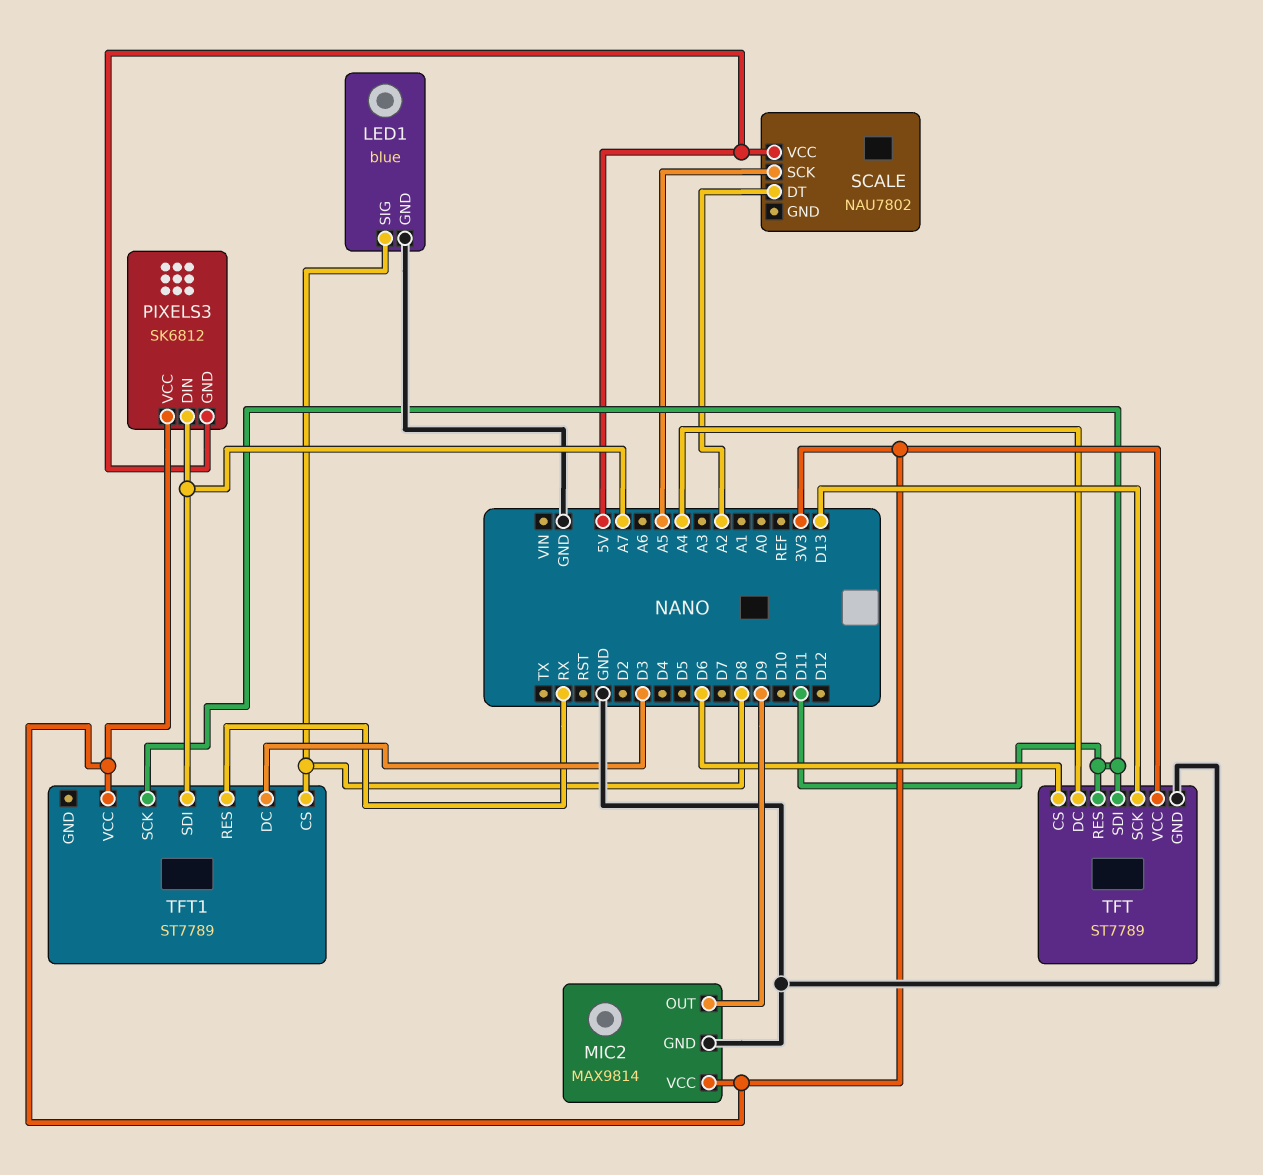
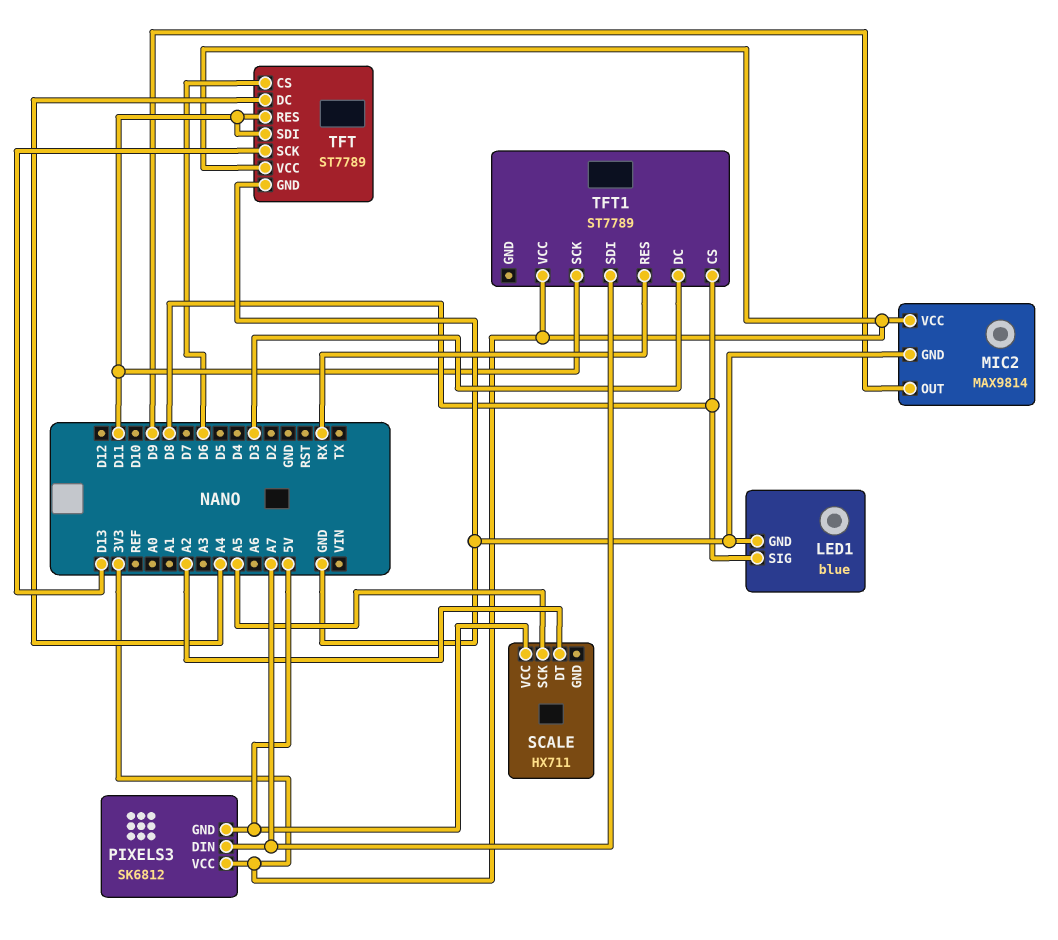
SCALE: NAU7802 -> HX711

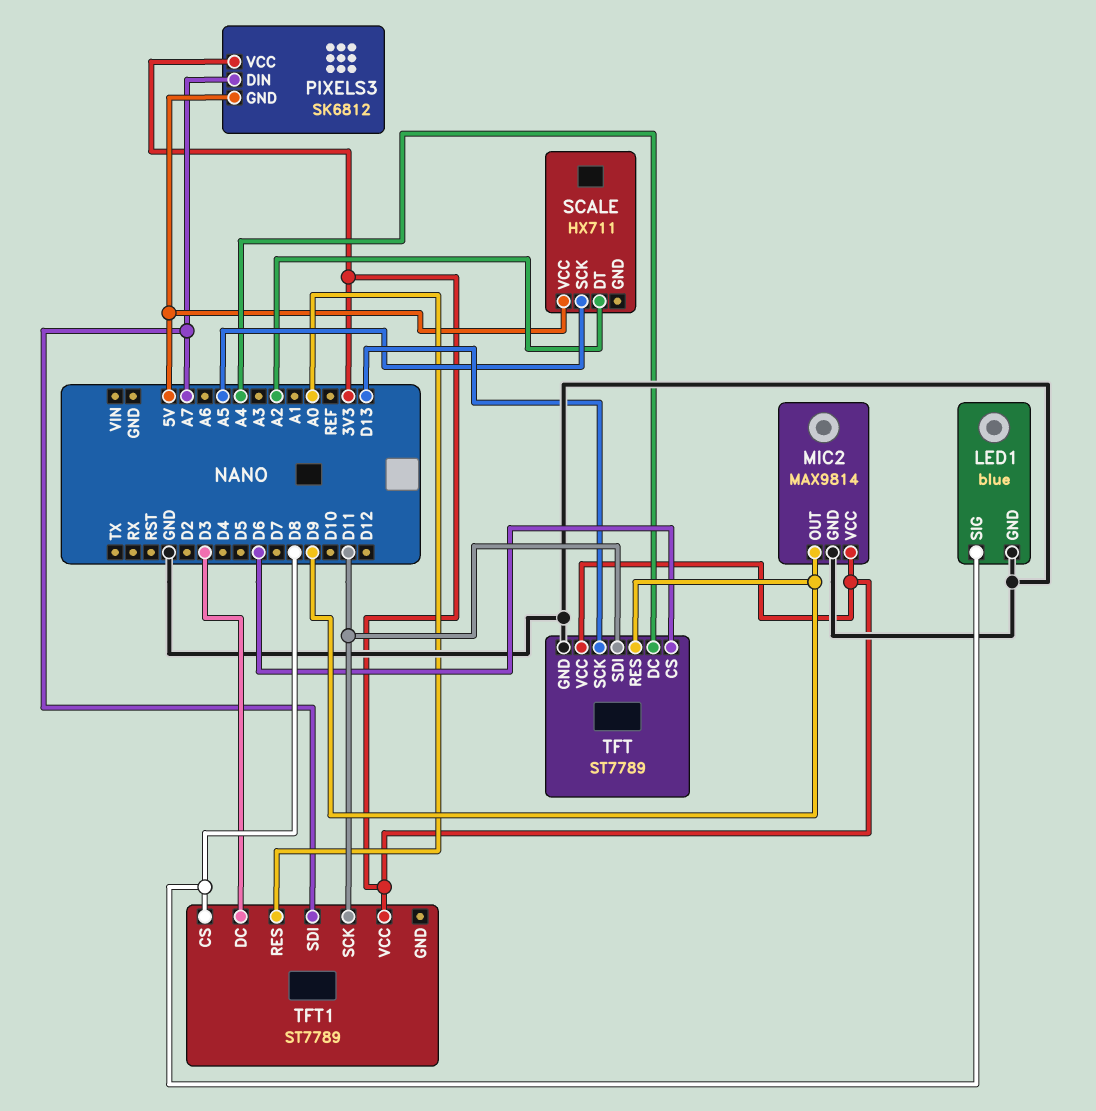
TFT pin RES: D11 -> D9
TFT1 pin RES: RX -> A0

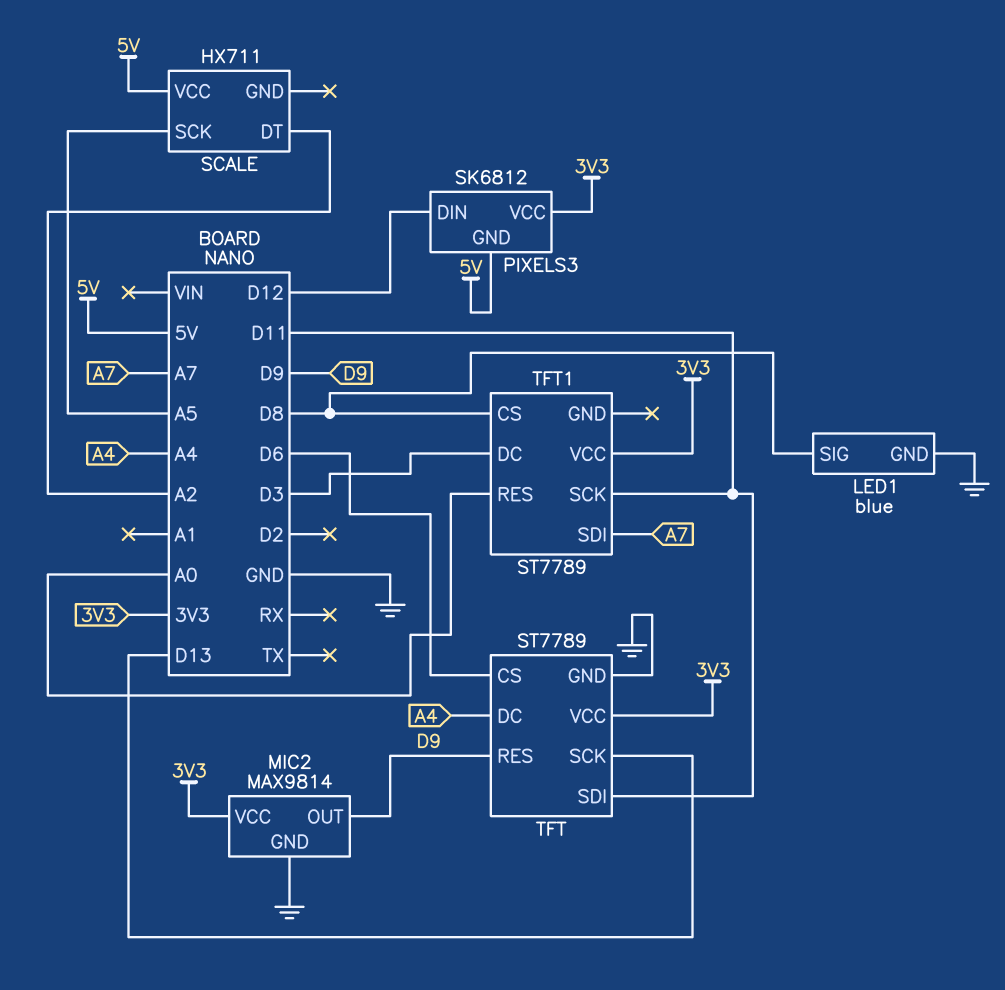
PIXELS3 pin DIN: A7 -> D12

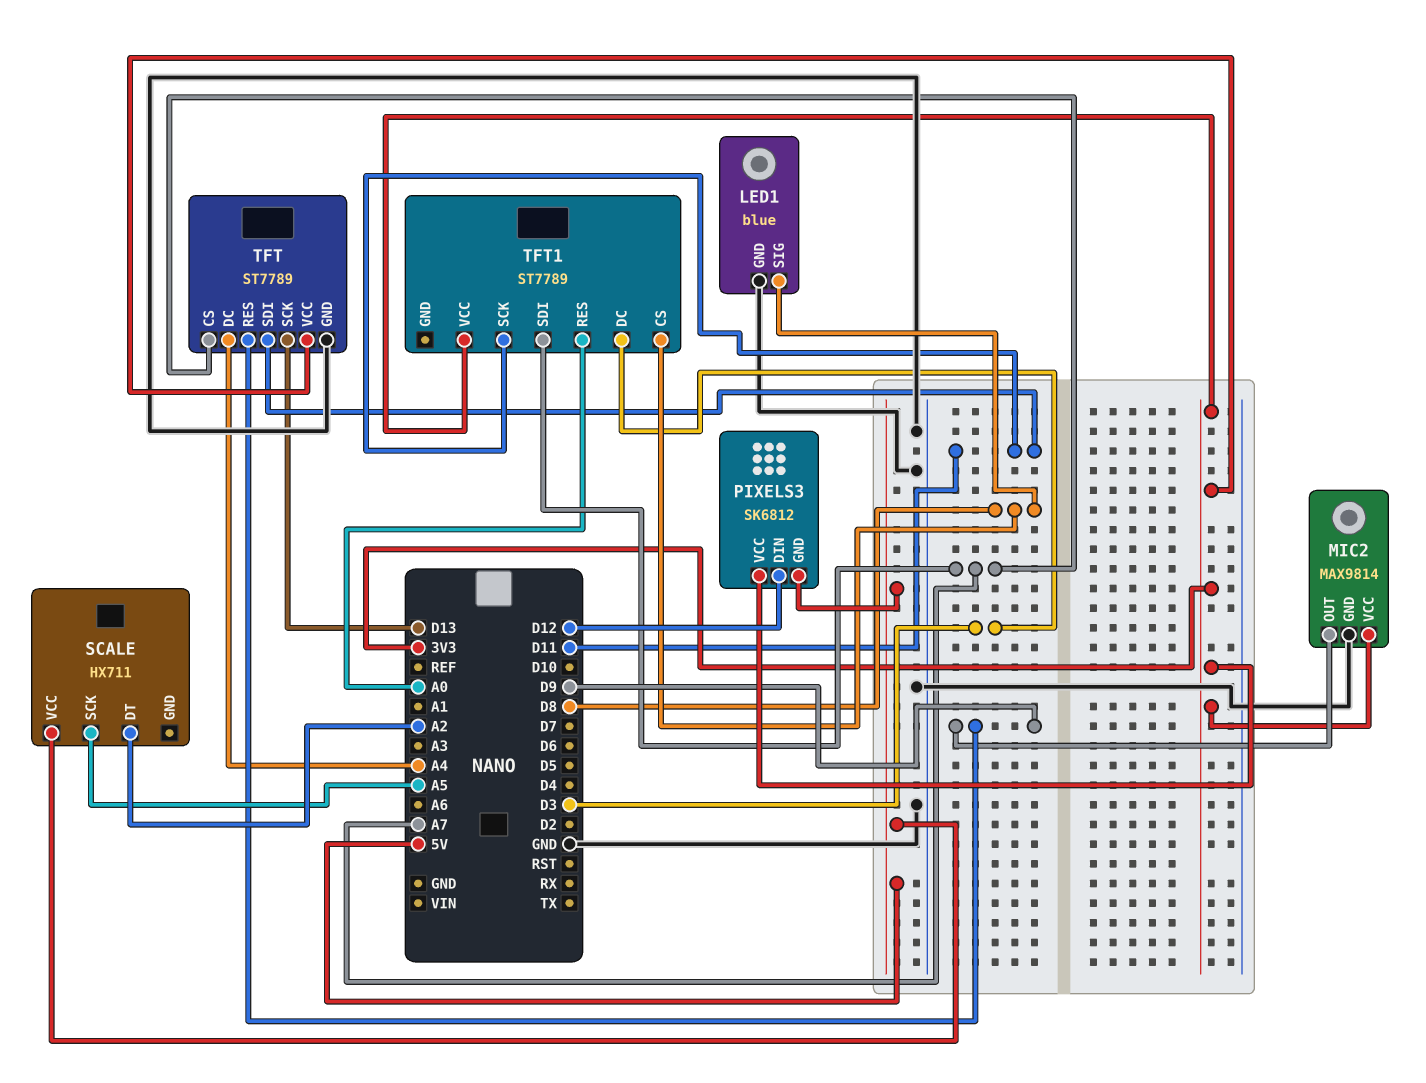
TFT pin CS: D6 -> A7

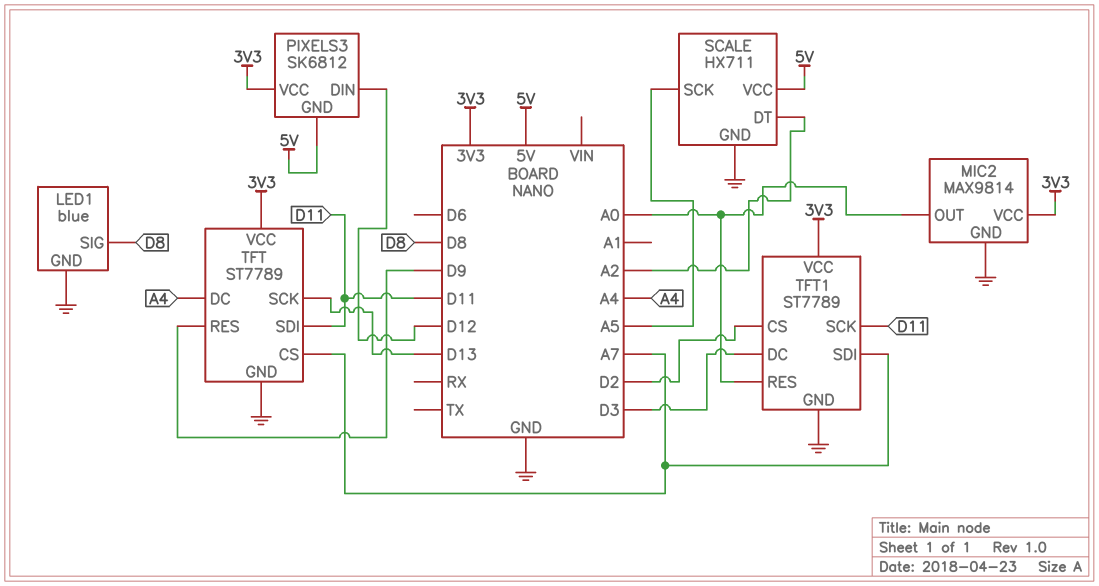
MIC2 pin OUT: D9 -> A0
SCALE pin GND: none -> GND
TFT1 pin CS: D8 -> D2
TFT1 pin GND: none -> GND

